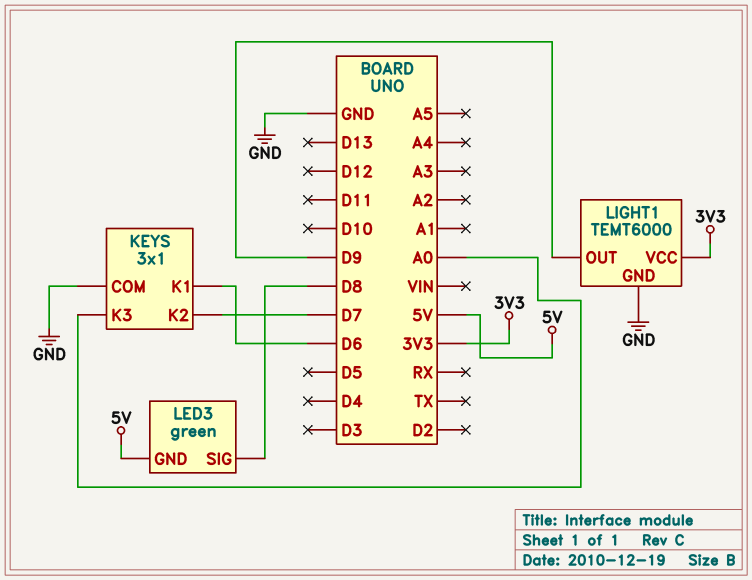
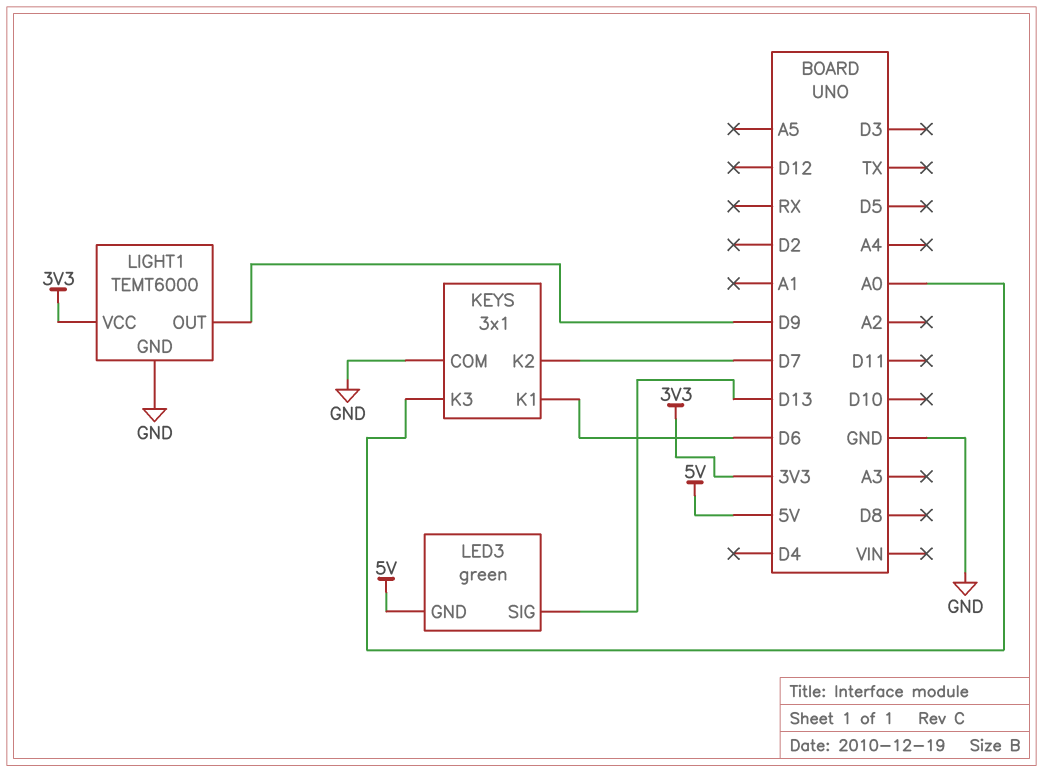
LED3 pin SIG: D8 -> D13

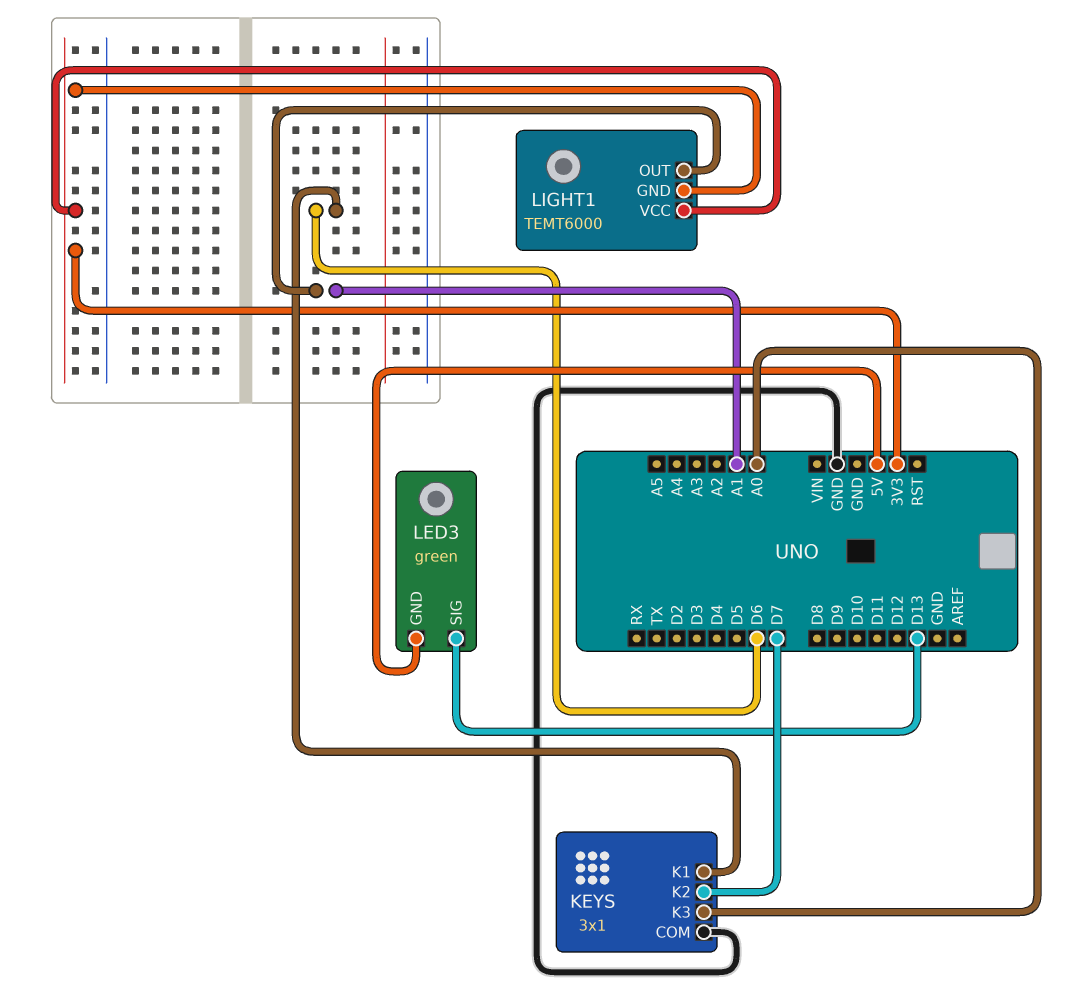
LIGHT1 pin GND: GND -> 3V3
LIGHT1 pin OUT: D9 -> A1

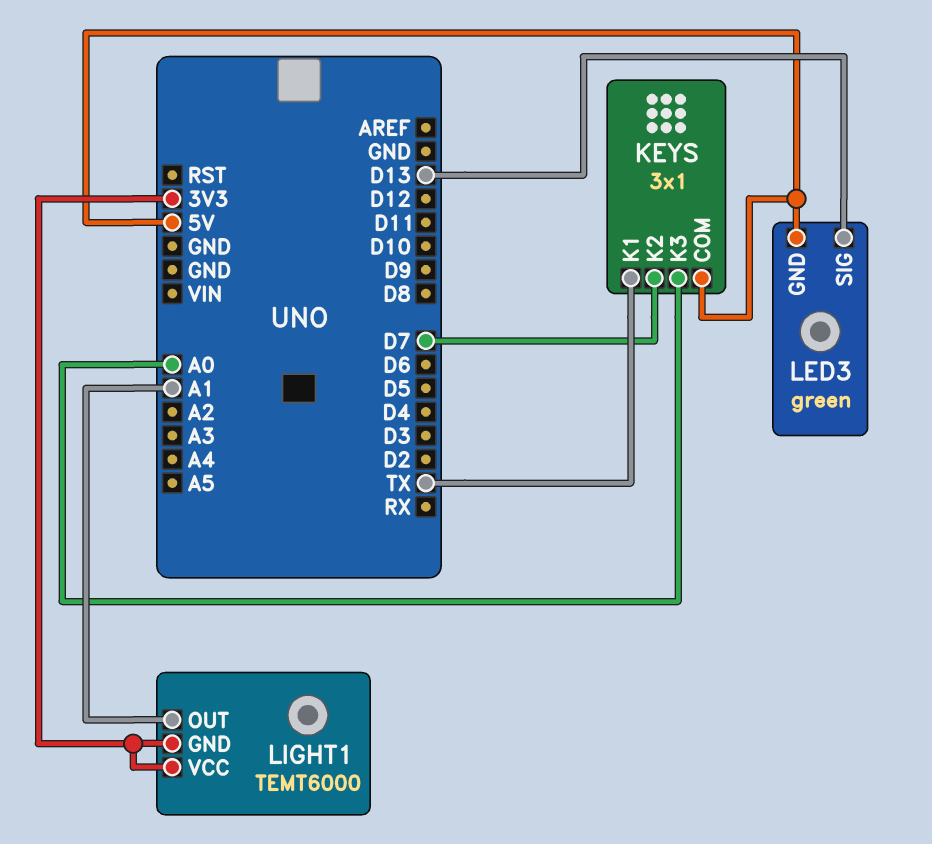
KEYS pin COM: GND -> 5V
KEYS pin K1: D6 -> TX

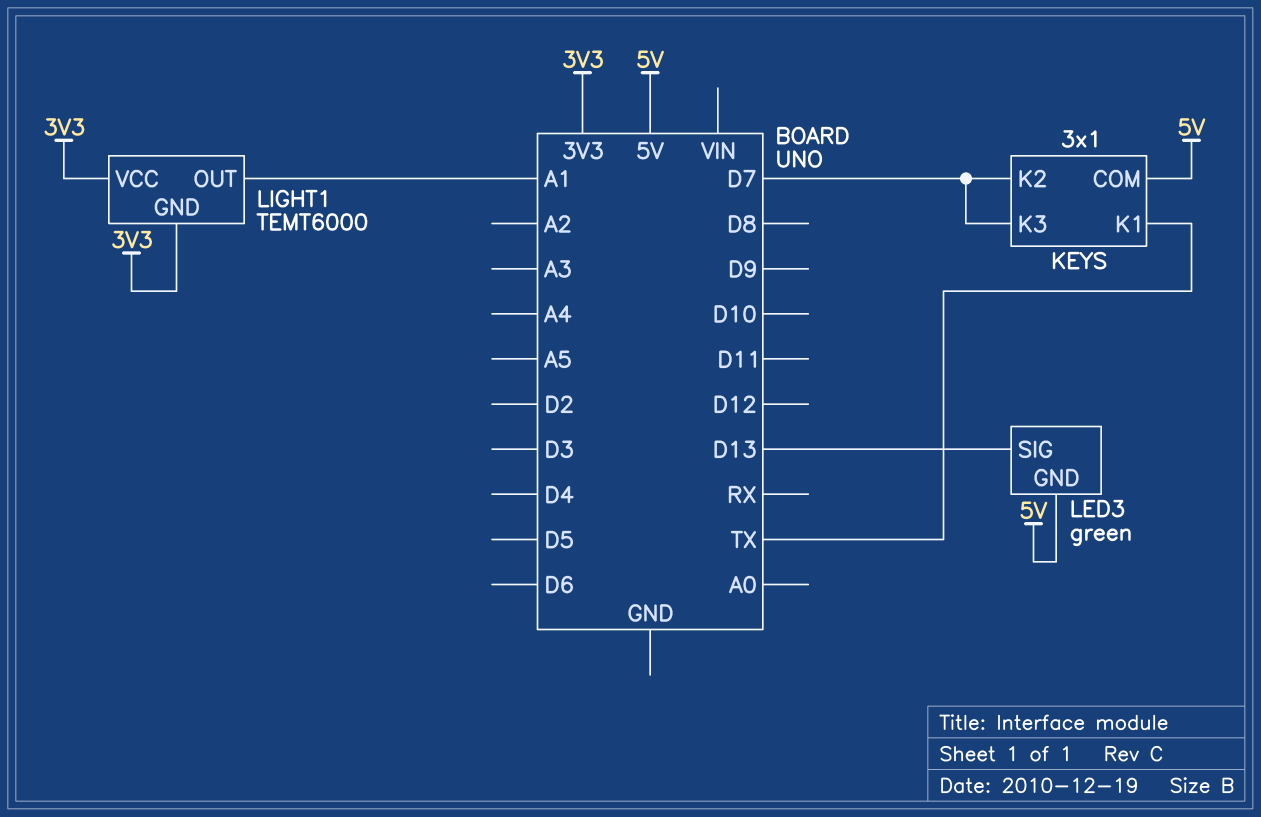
KEYS pin K3: A0 -> D7

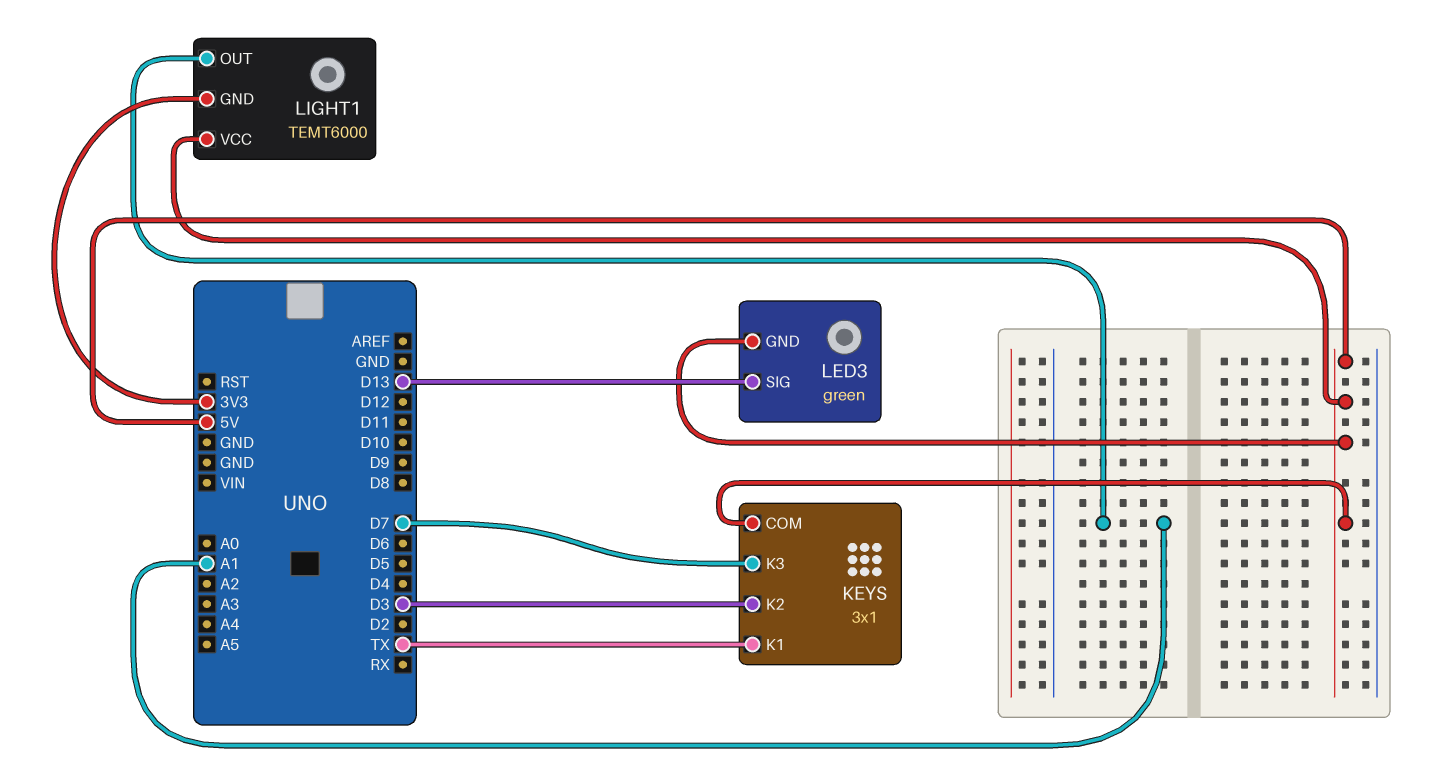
KEYS pin K2: D7 -> D3
LIGHT1 pin VCC: 3V3 -> 5V

